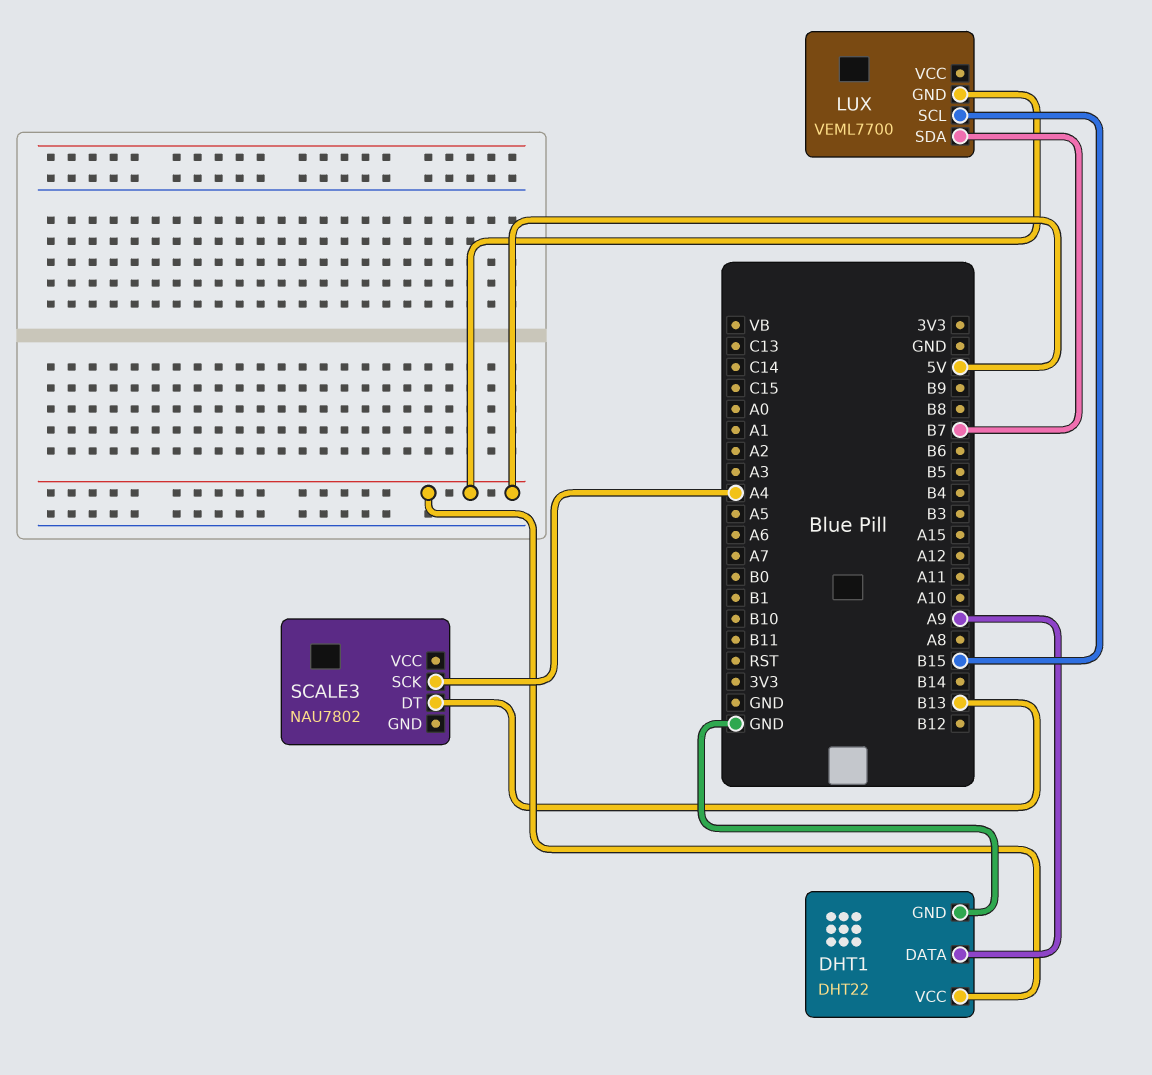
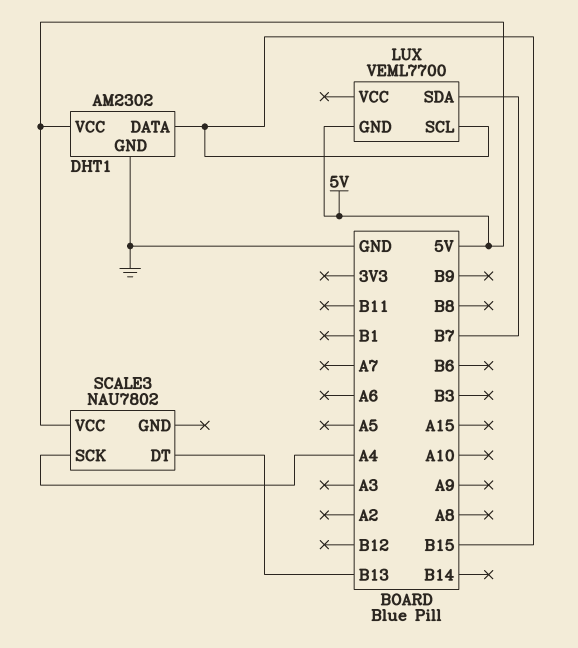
DHT1: DHT22 -> AM2302
DHT1 pin DATA: A9 -> B15
SCALE3 pin VCC: none -> 5V

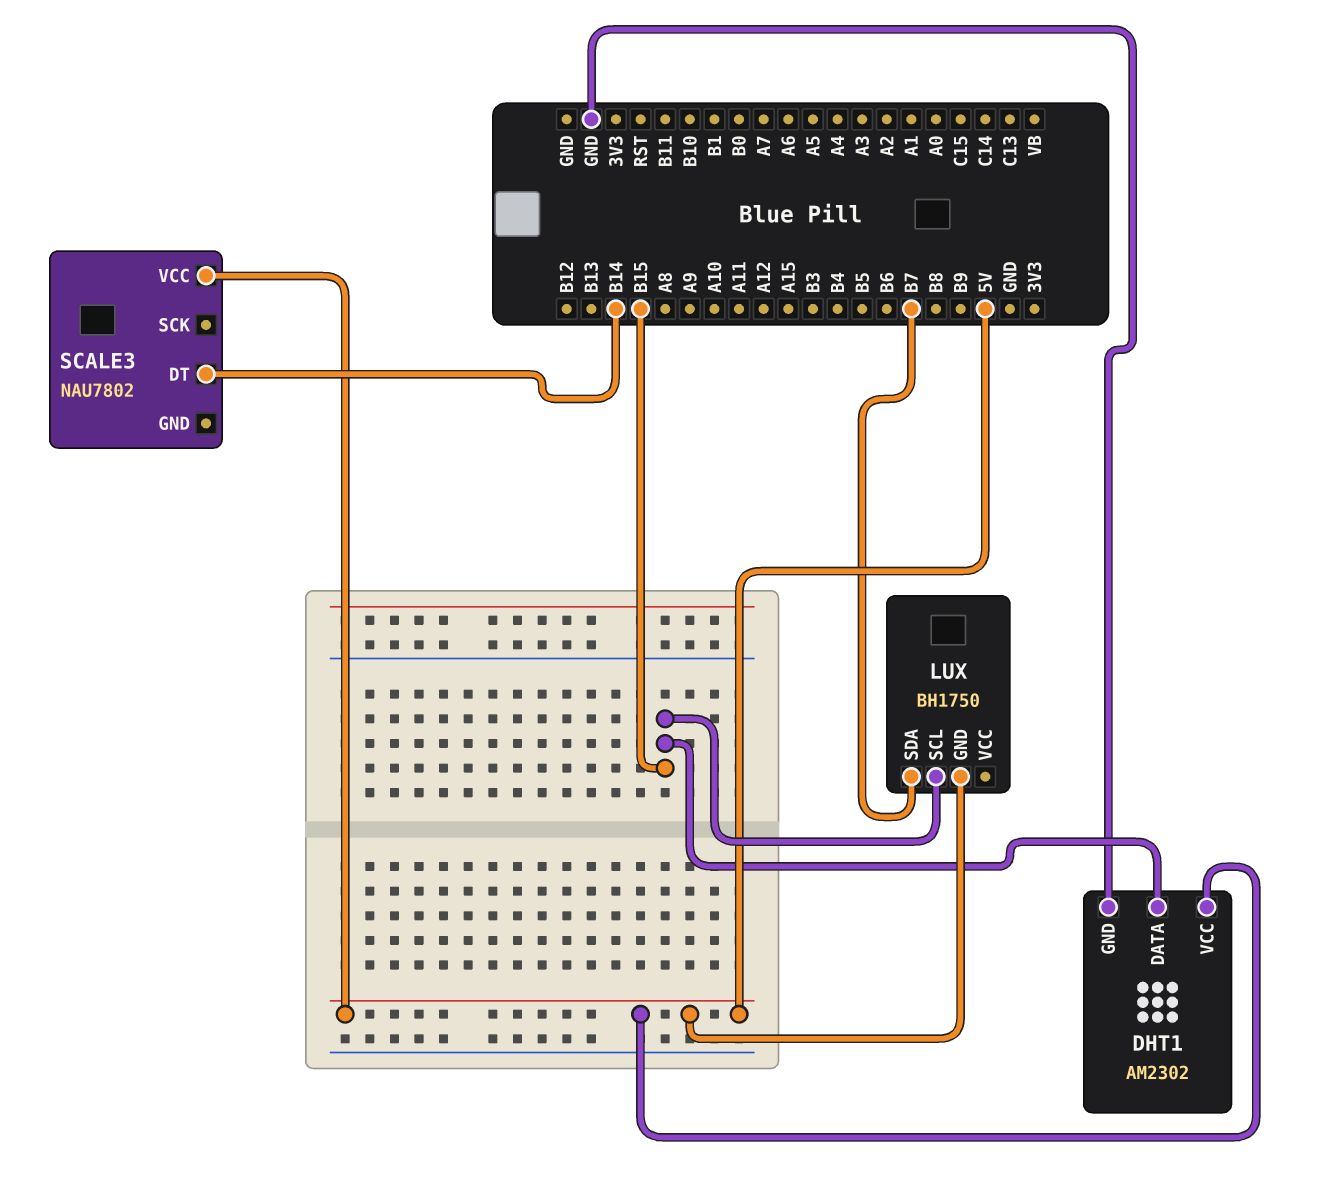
LUX: VEML7700 -> BH1750
SCALE3 pin DT: B13 -> B14
SCALE3 pin SCK: A4 -> none

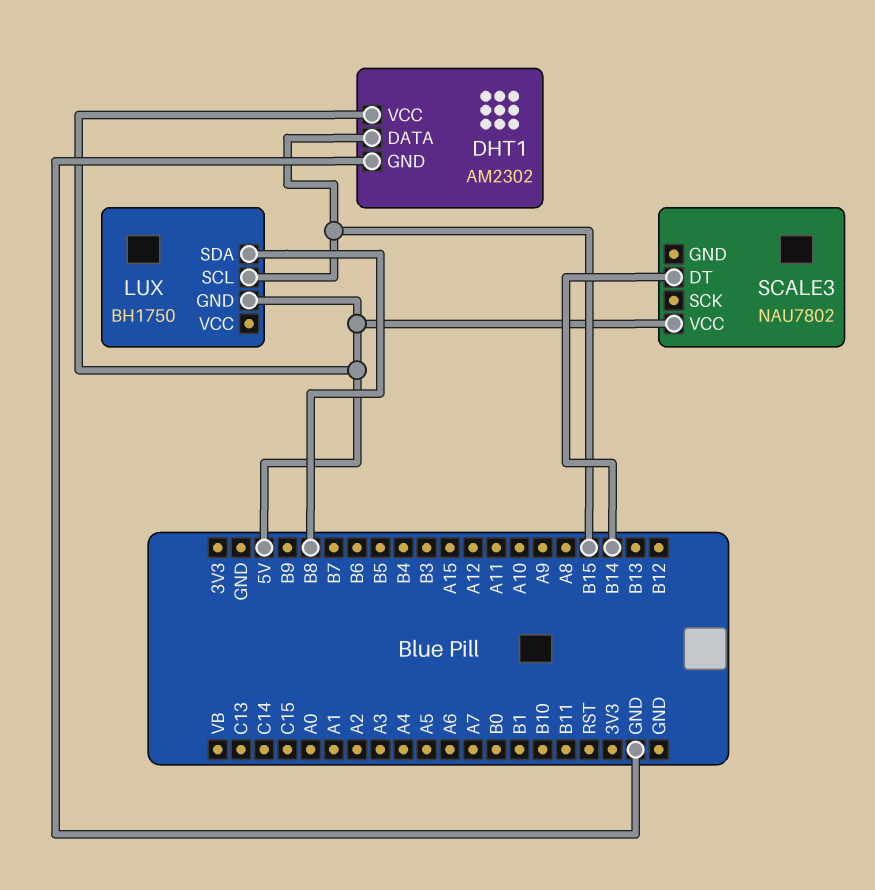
LUX pin SDA: B7 -> B8

